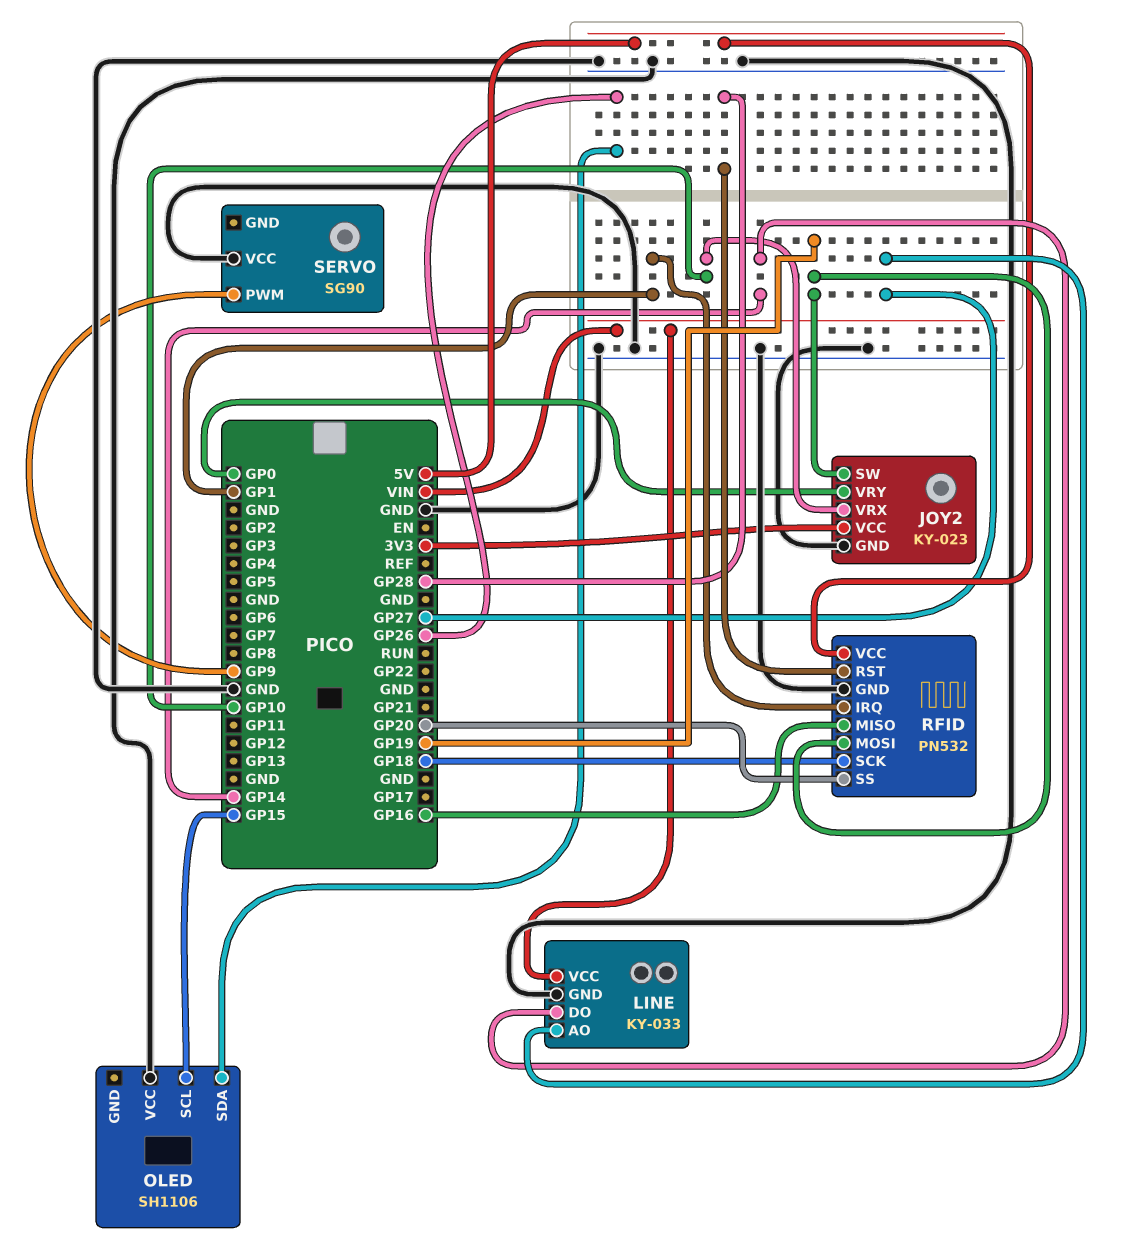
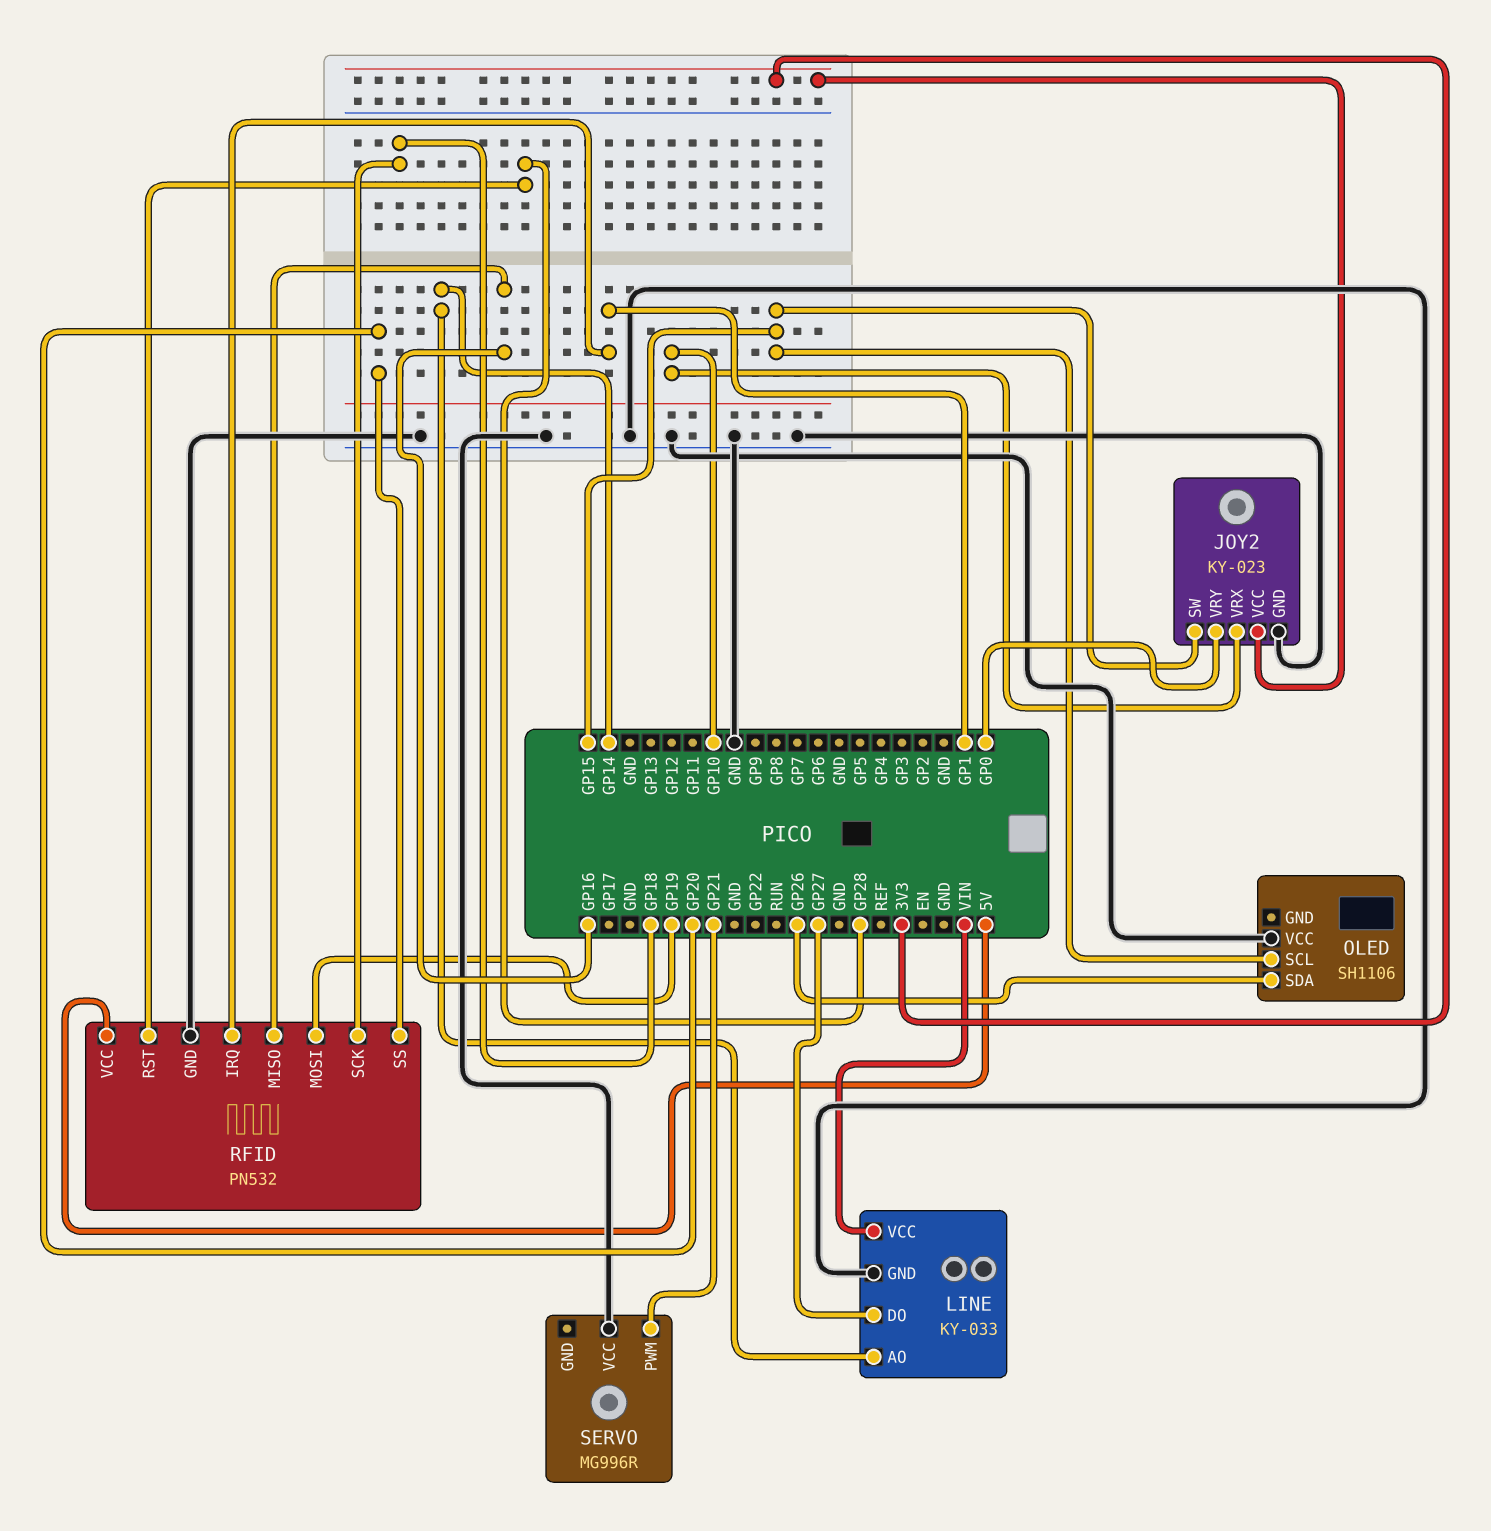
JOY2 pin SW: GP19 -> GP15
LINE pin AO: GP27 -> GP14
LINE pin DO: GP14 -> GP27
SERVO: SG90 -> MG996R
SERVO pin PWM: GP9 -> GP21

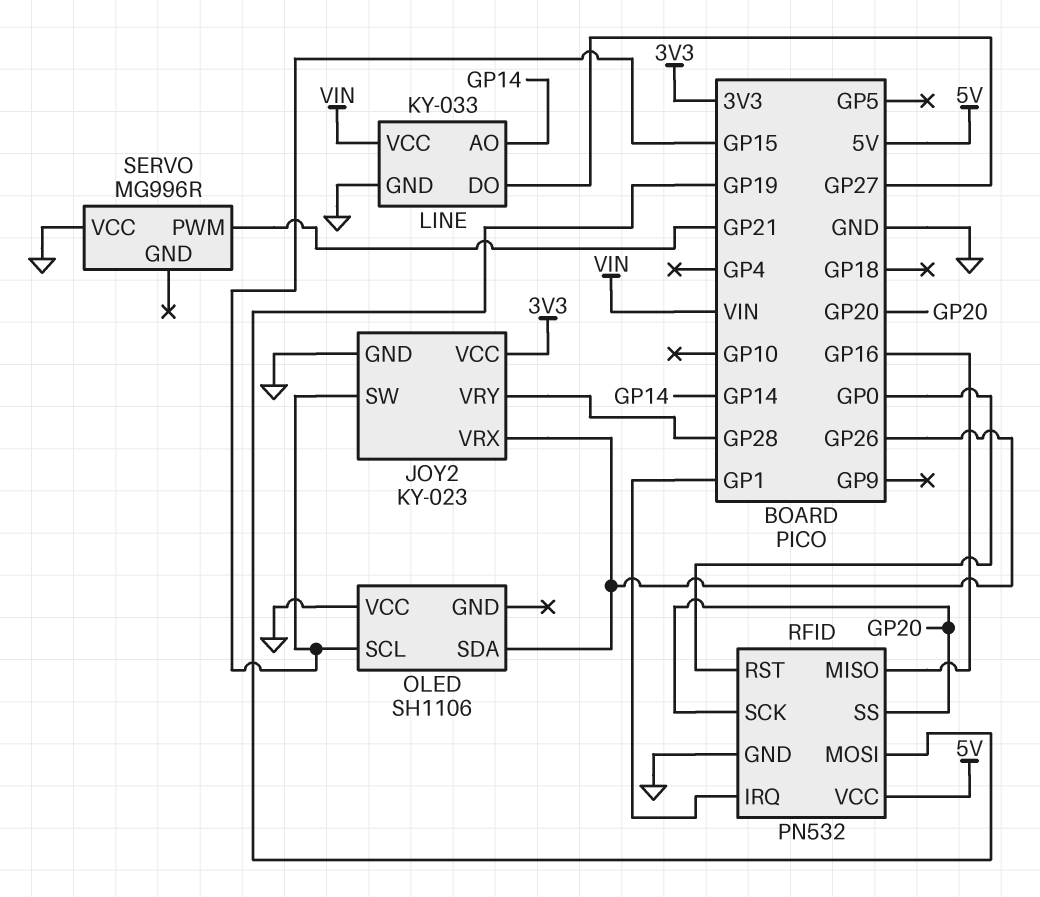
JOY2 pin VRX: GP10 -> GP26
JOY2 pin VRY: GP0 -> GP28
RFID pin RST: GP28 -> GP0
RFID pin SCK: GP18 -> GP20

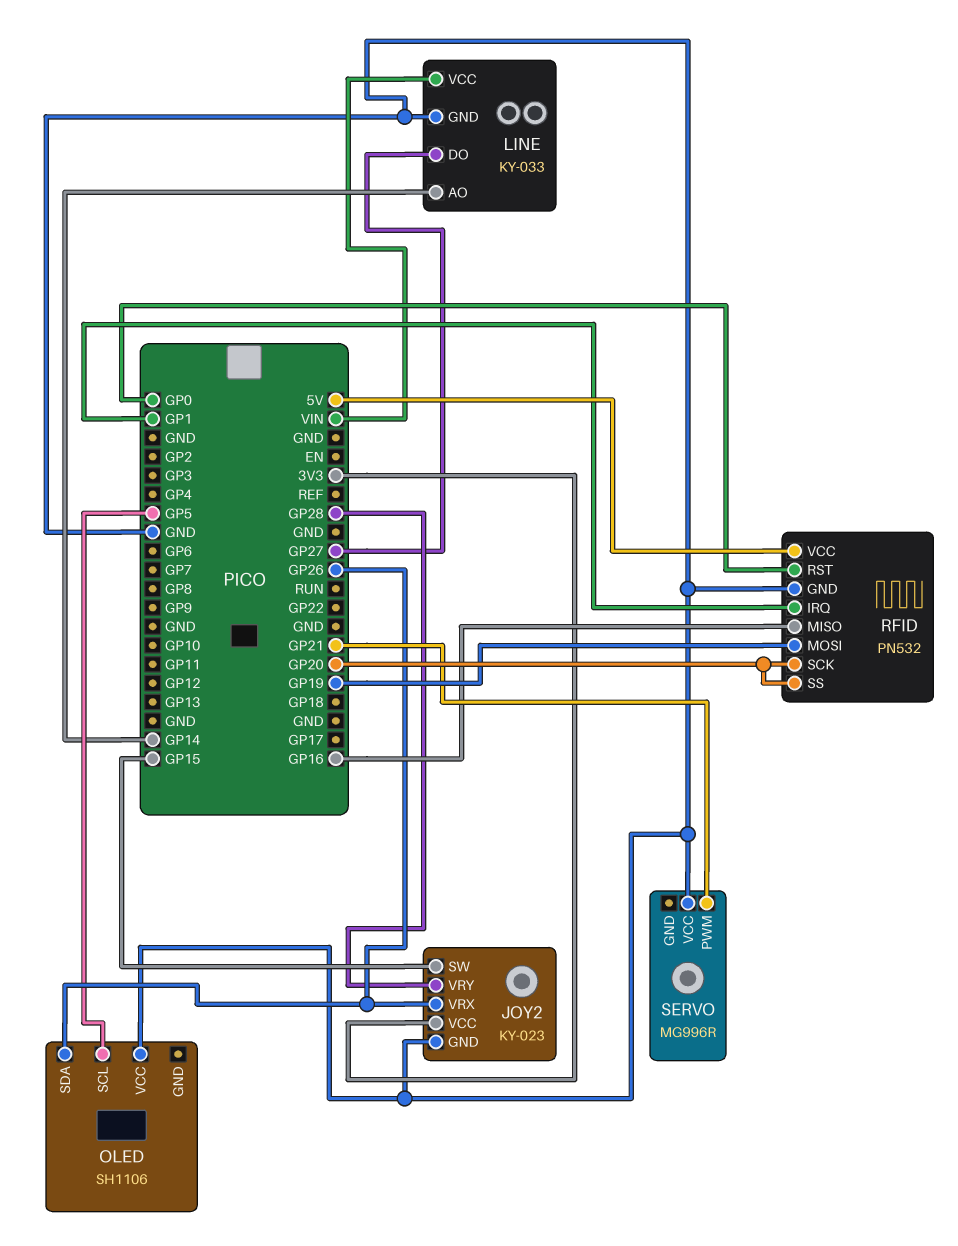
OLED pin SCL: GP15 -> GP5

